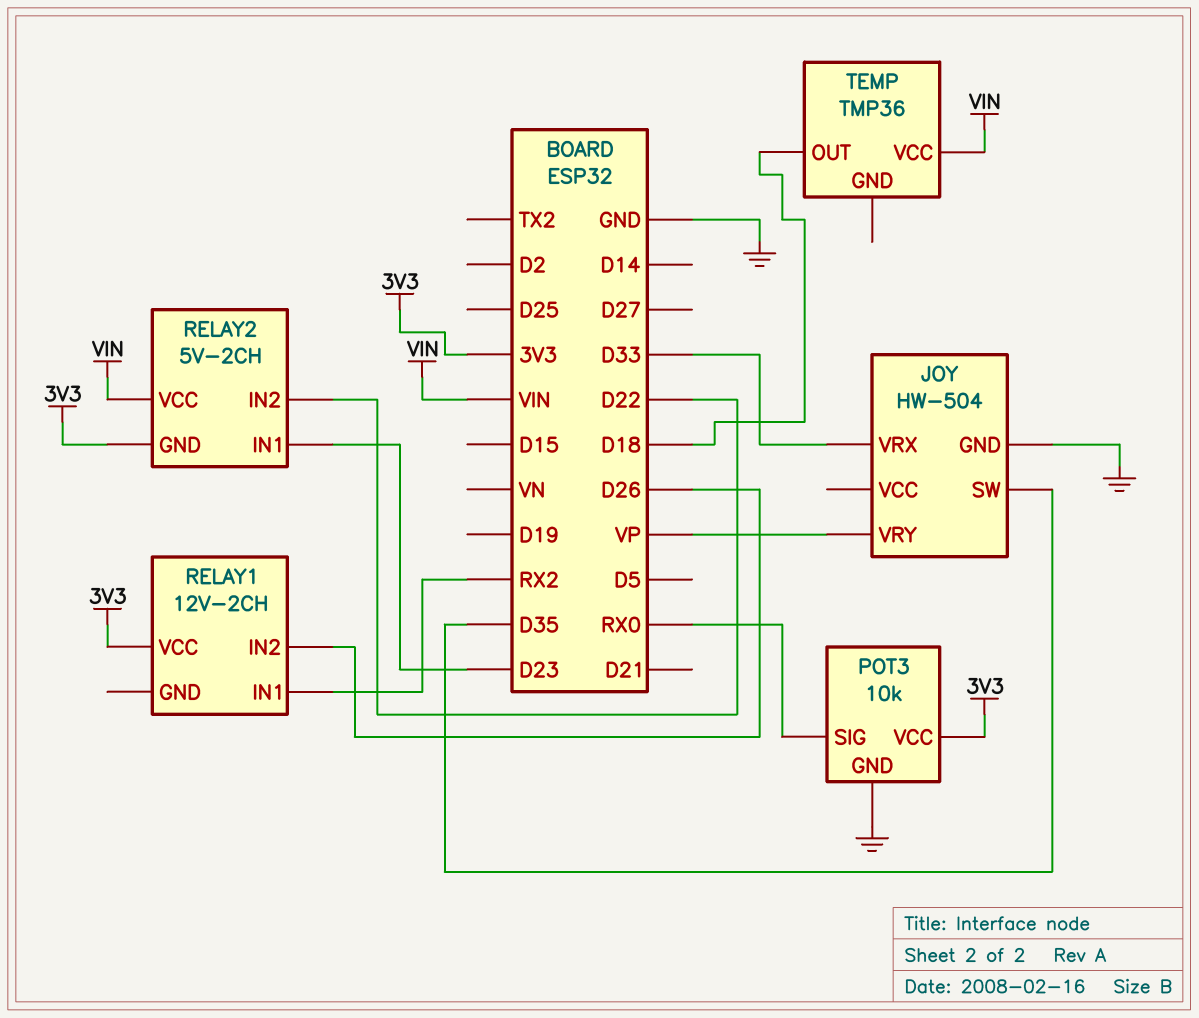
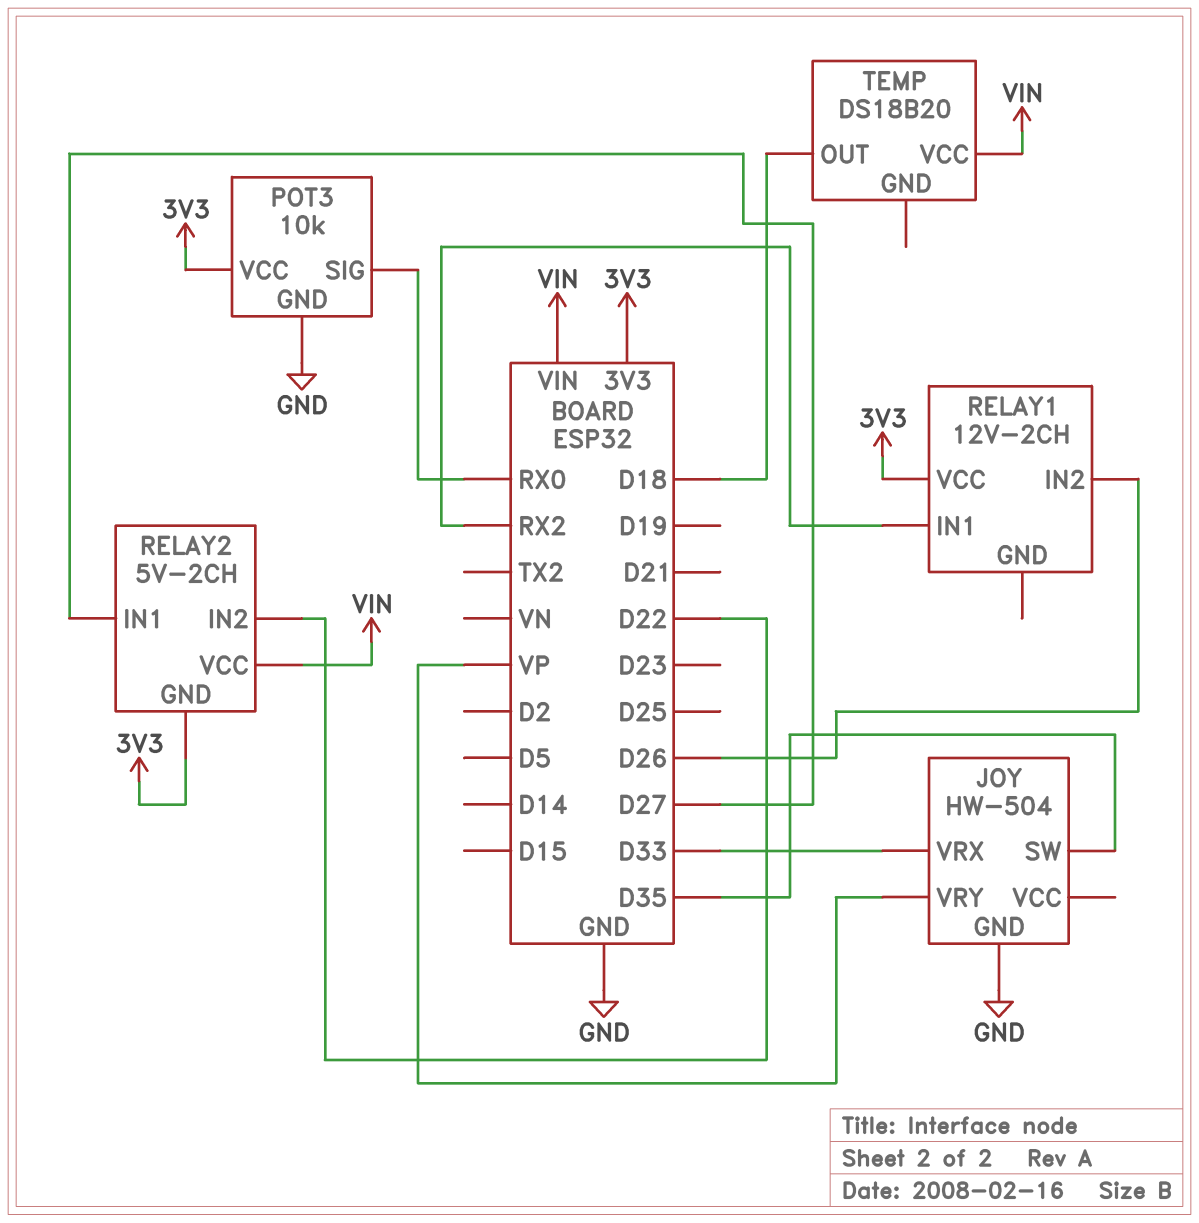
RELAY2 pin IN1: D23 -> D27
TEMP: TMP36 -> DS18B20

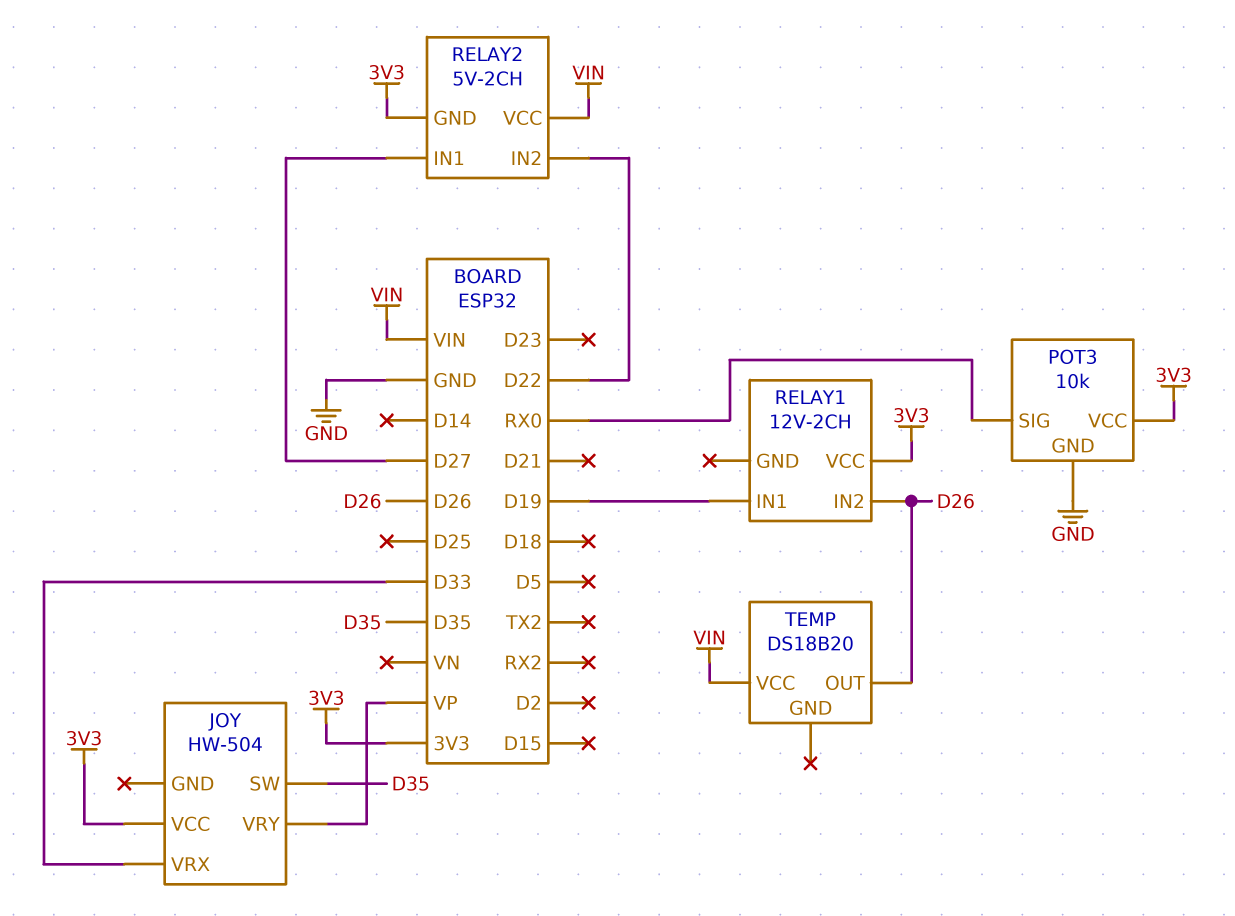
JOY pin GND: GND -> none
JOY pin VCC: none -> 3V3
RELAY1 pin IN1: RX2 -> D19
TEMP pin OUT: D18 -> D26

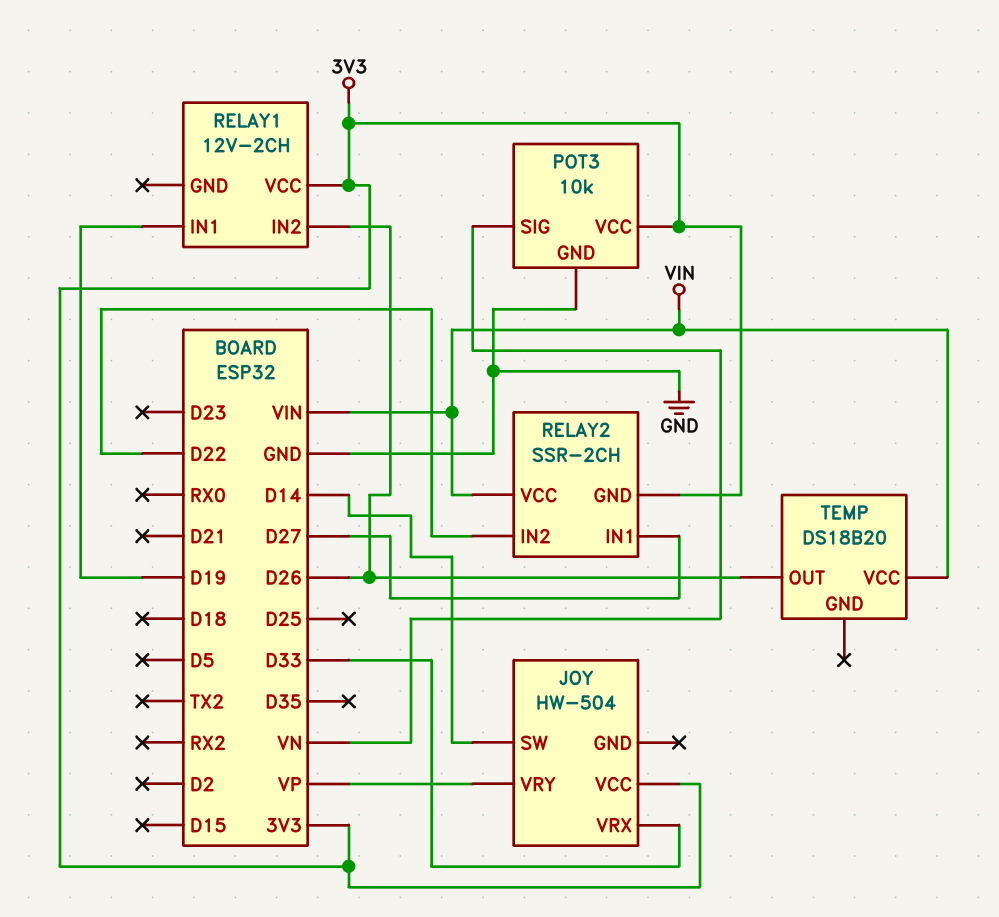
JOY pin SW: D35 -> D14
POT3 pin SIG: RX0 -> VN
RELAY2: 5V-2CH -> SSR-2CH

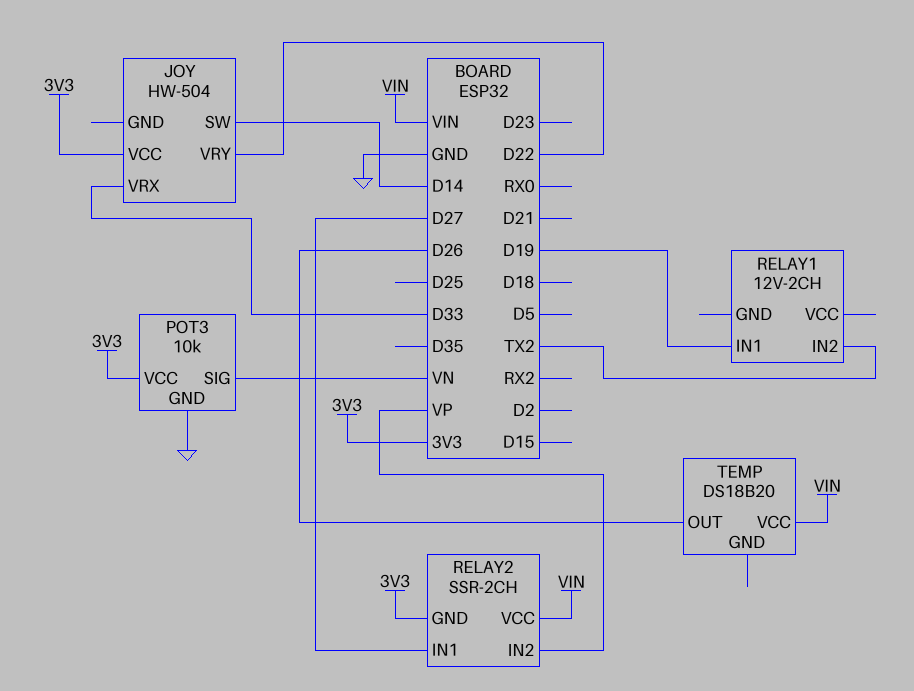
JOY pin VRY: VP -> D22
RELAY1 pin IN2: D26 -> TX2
RELAY1 pin VCC: 3V3 -> none
RELAY2 pin IN2: D22 -> VP

